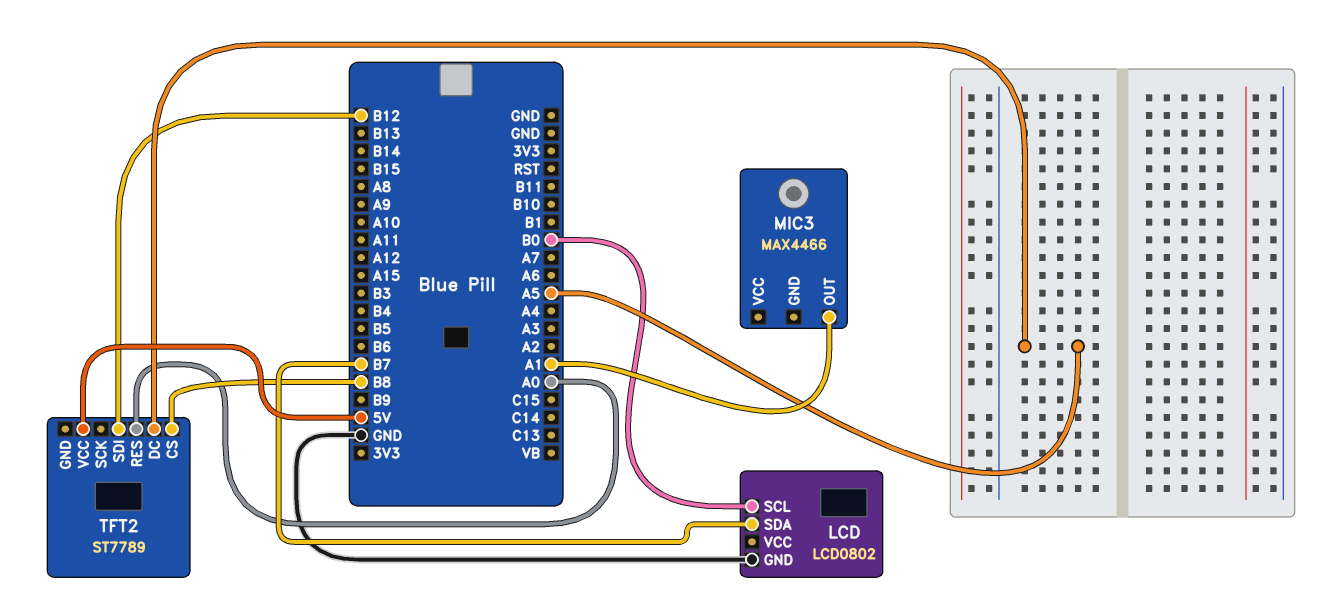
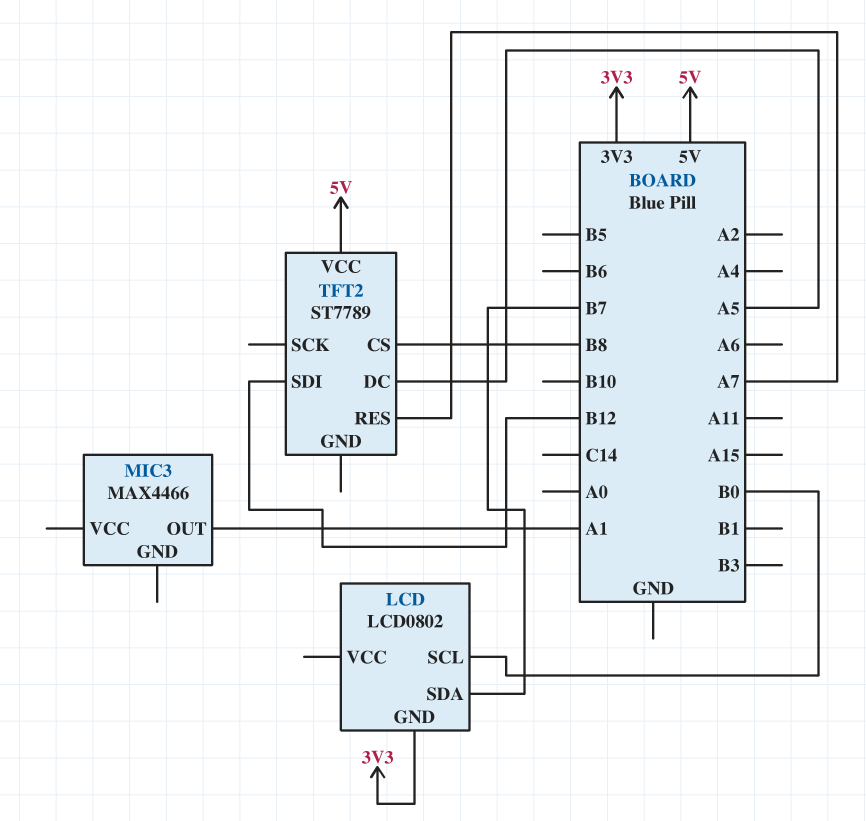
LCD pin GND: GND -> 3V3
TFT2 pin RES: A0 -> A7

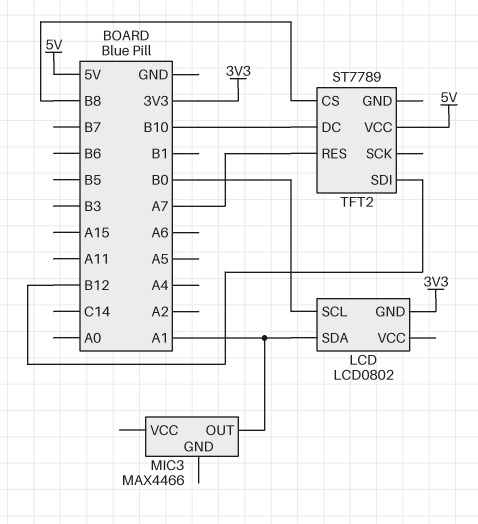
LCD pin SDA: B7 -> A1
TFT2 pin DC: A5 -> B10

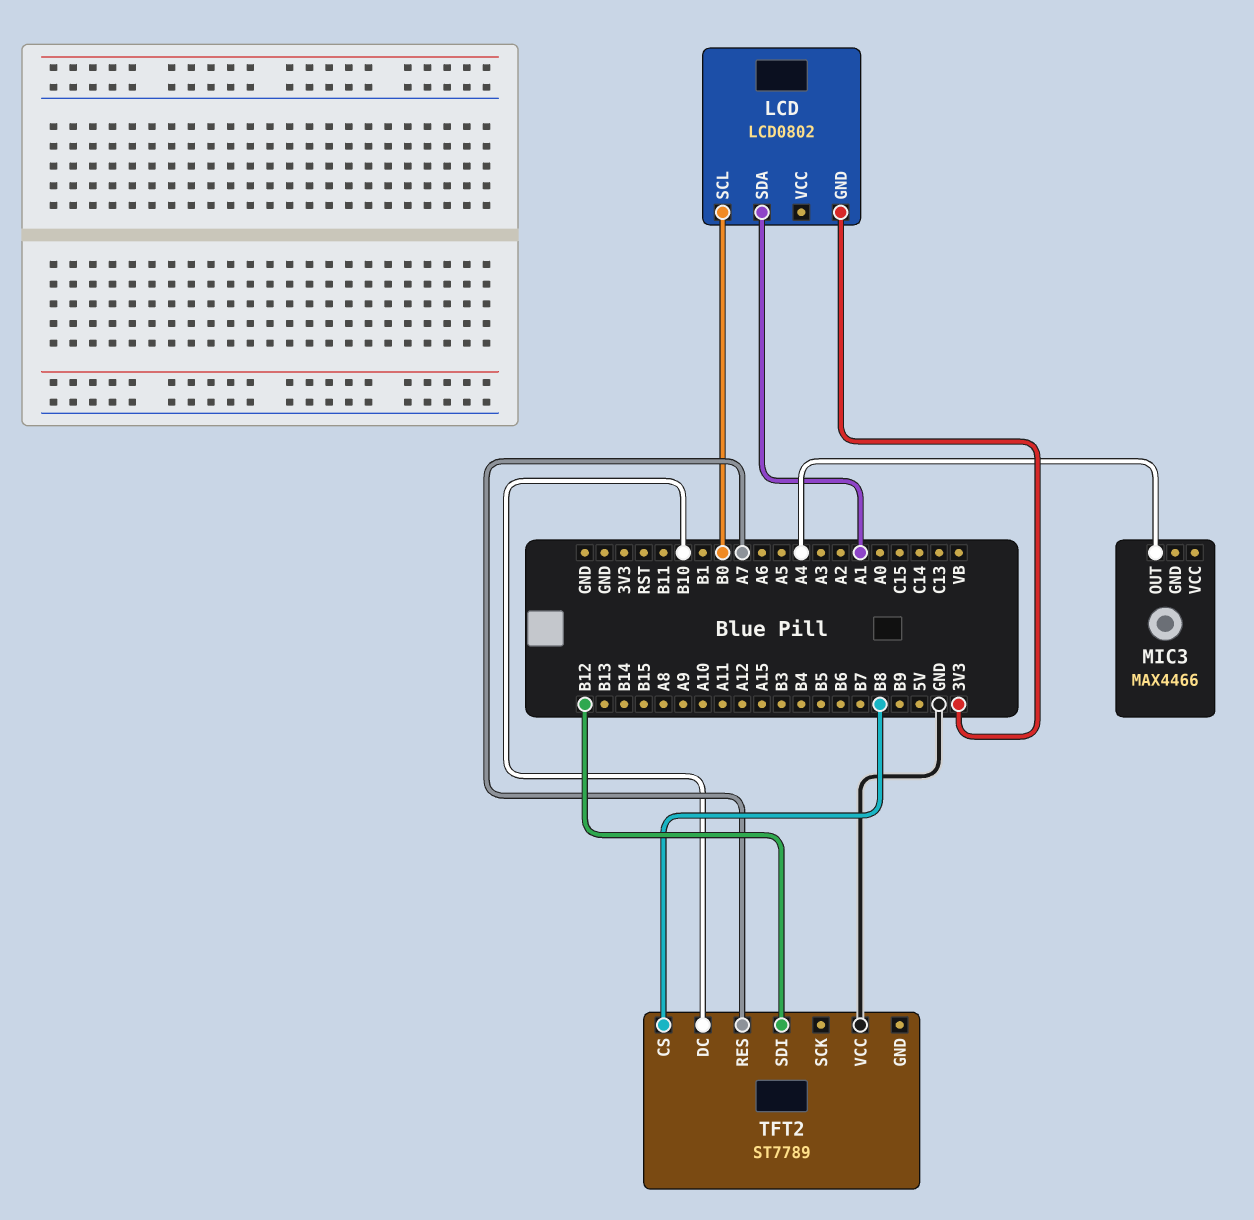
MIC3 pin OUT: A1 -> A4
TFT2 pin VCC: 5V -> GND

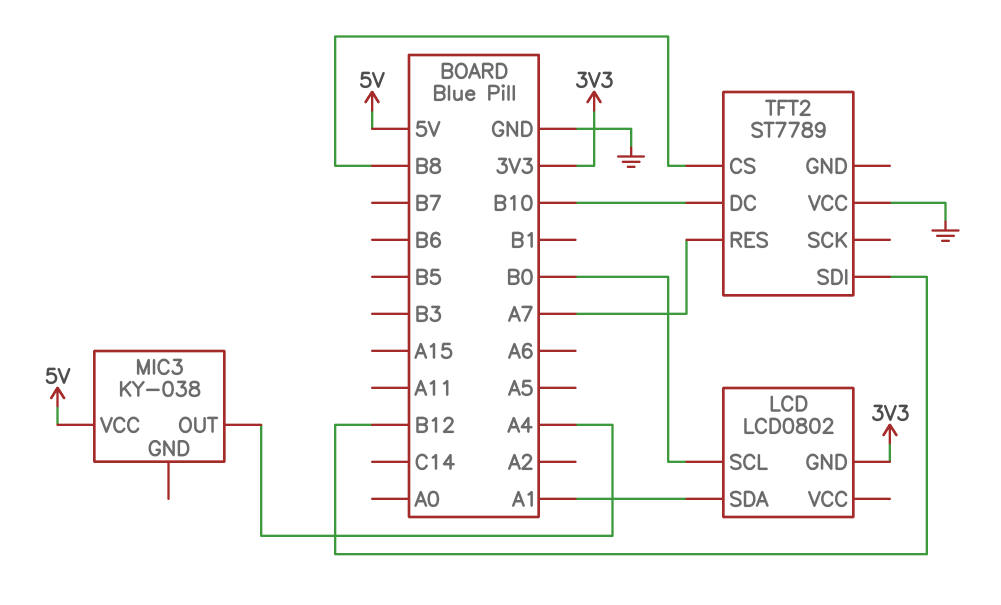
MIC3: MAX4466 -> KY-038
MIC3 pin VCC: none -> 5V

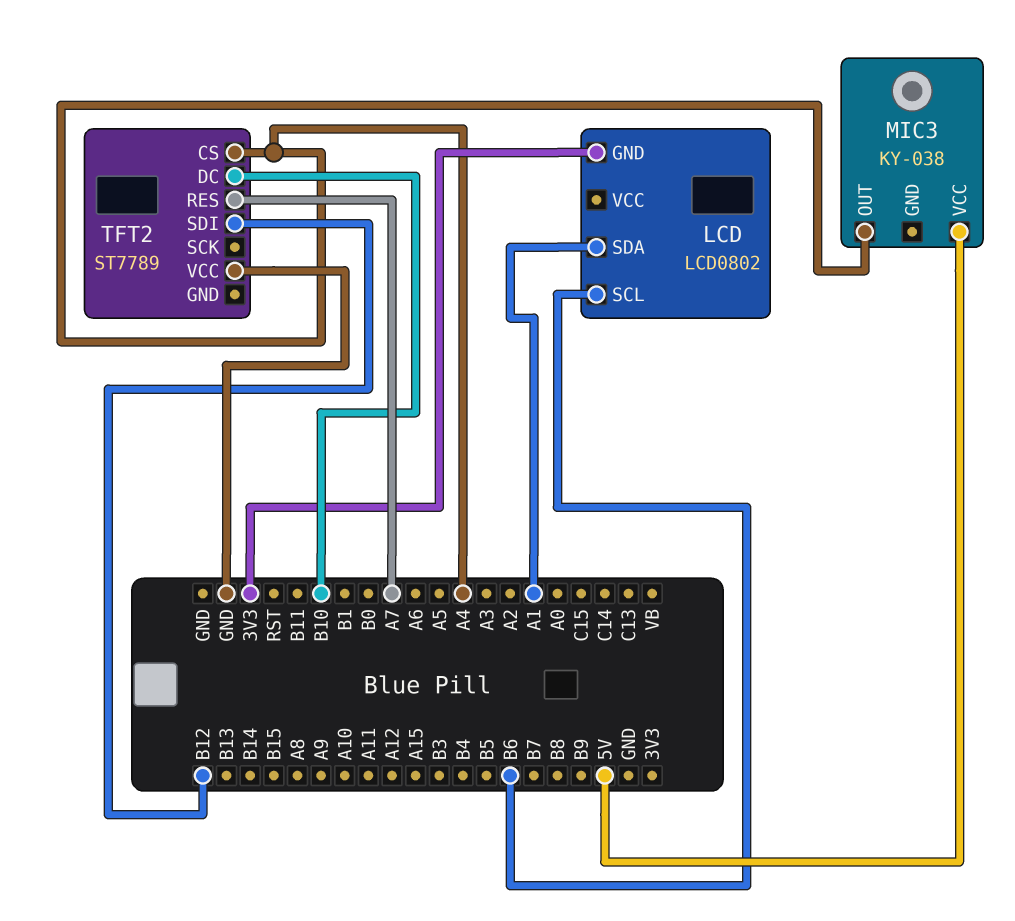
LCD pin SCL: B0 -> B6
TFT2 pin CS: B8 -> A4

